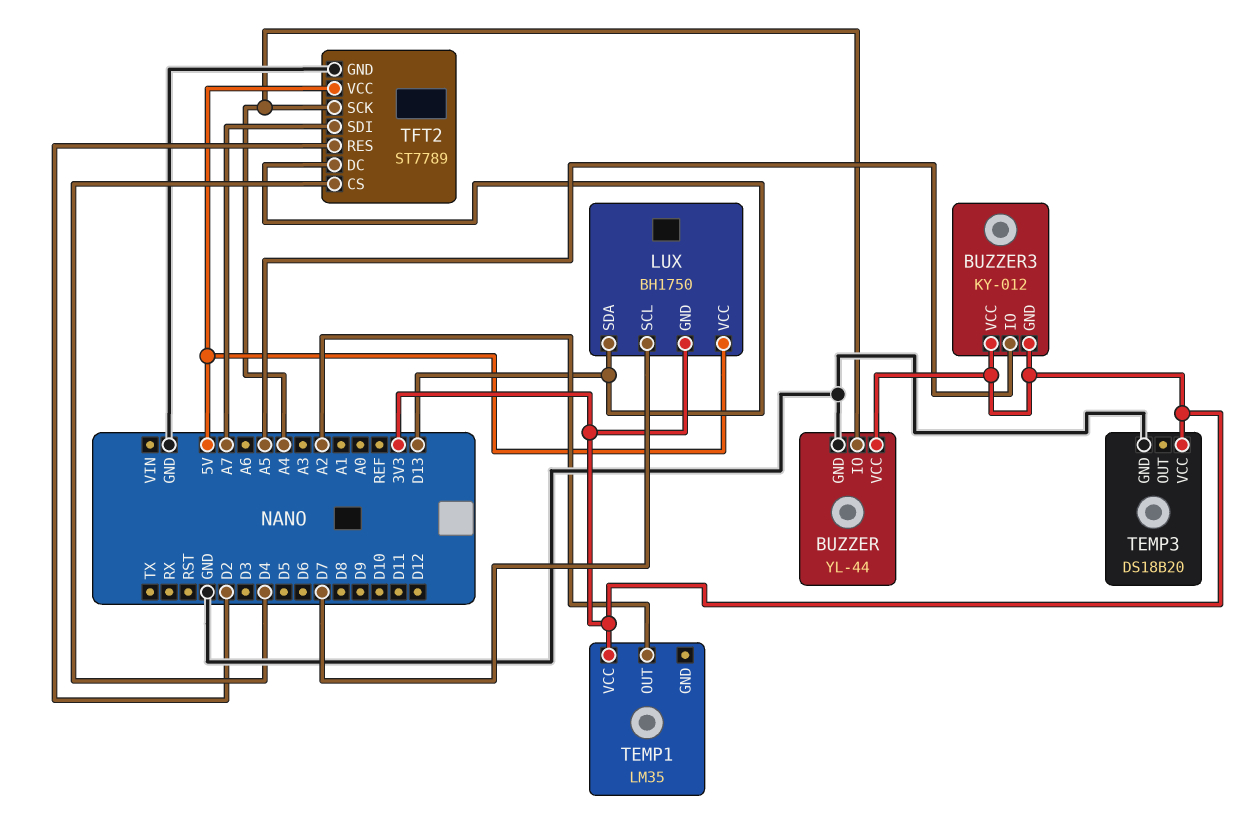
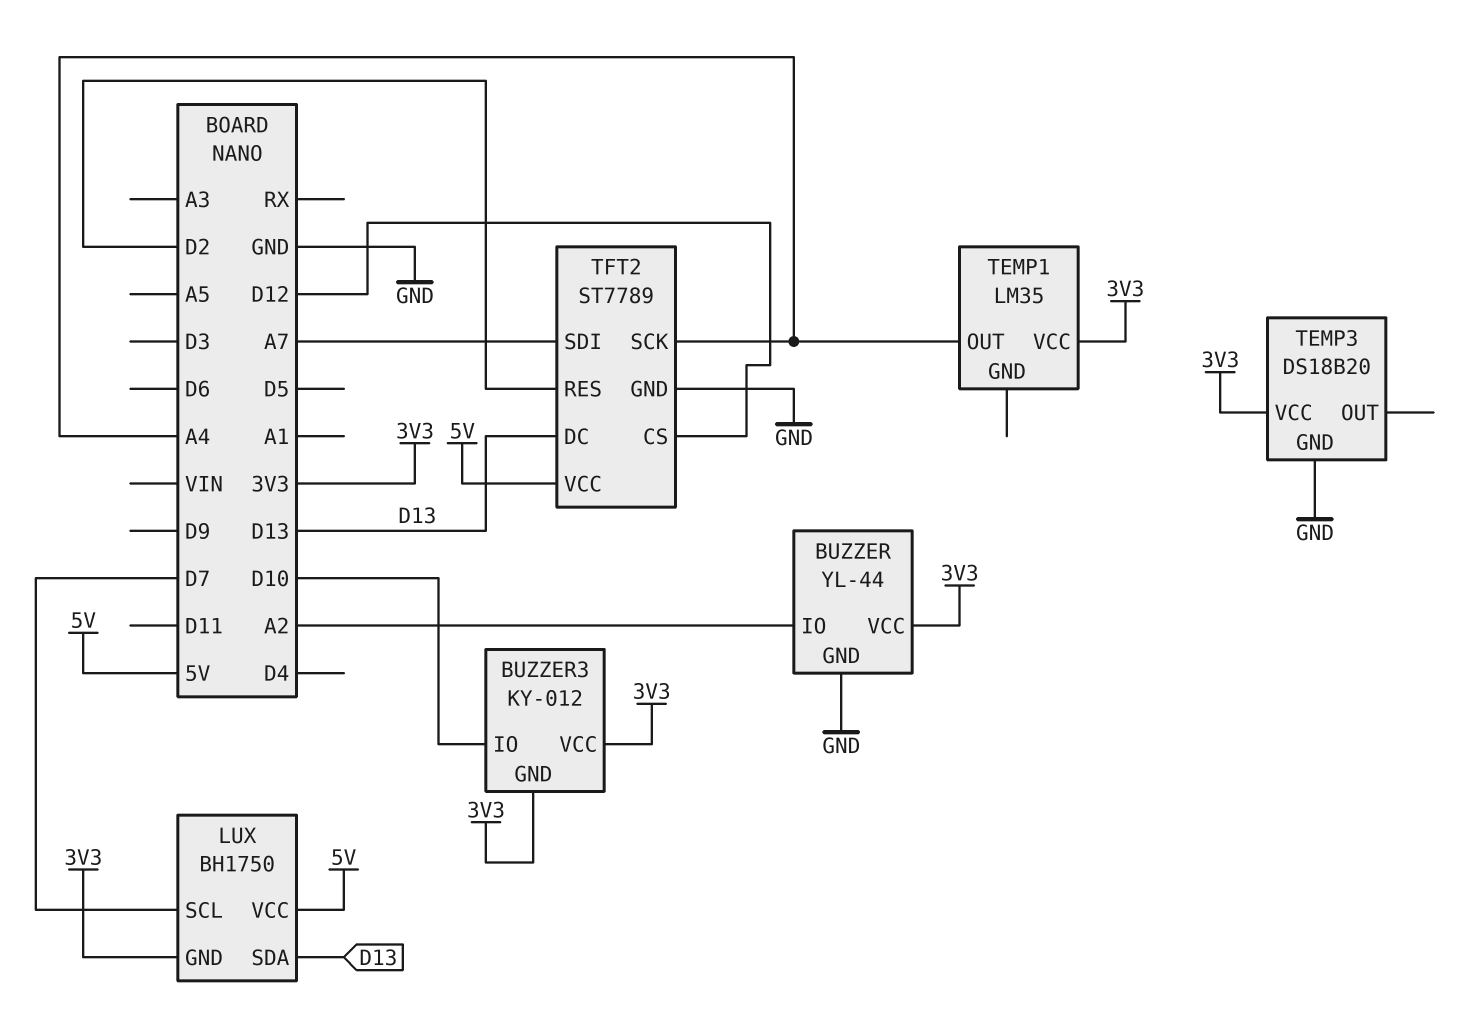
BUZZER pin IO: A4 -> A2
BUZZER3 pin IO: A5 -> D10
TEMP1 pin OUT: A2 -> A4
TFT2 pin CS: D4 -> D12

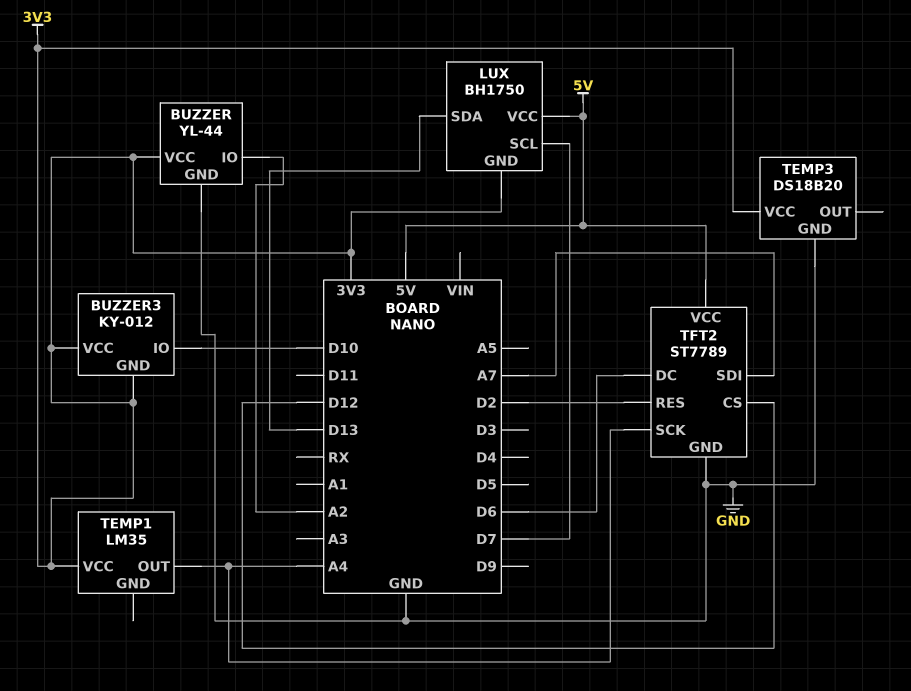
TFT2 pin DC: D13 -> D6

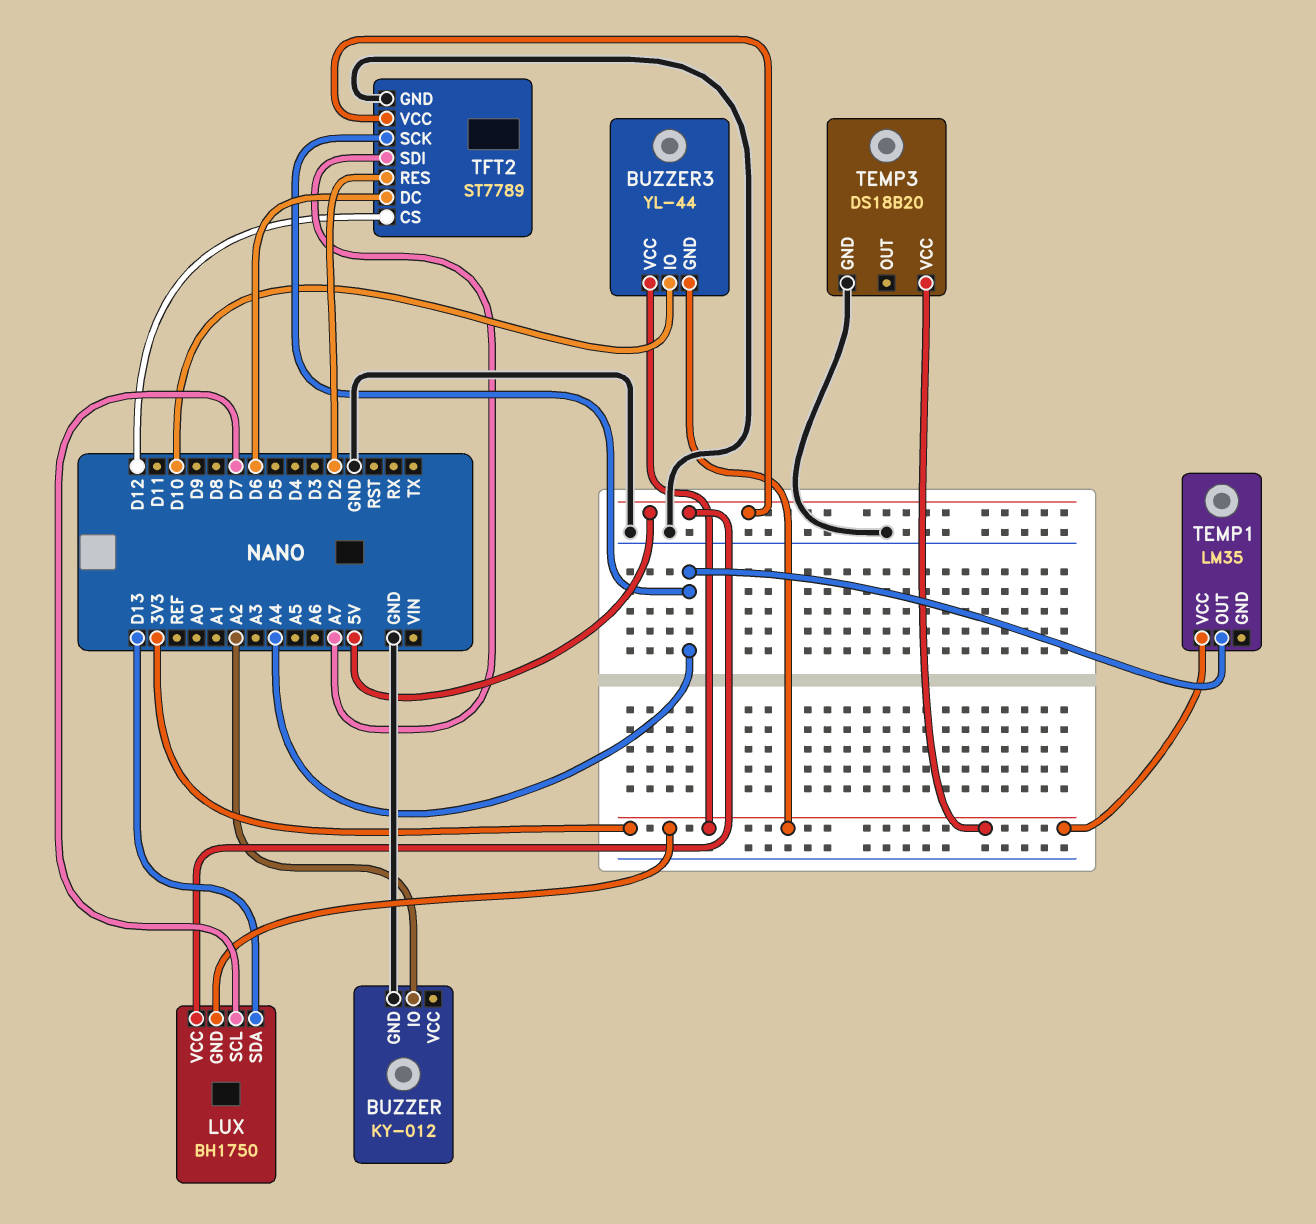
BUZZER: YL-44 -> KY-012
BUZZER pin VCC: 3V3 -> none
BUZZER3: KY-012 -> YL-44

